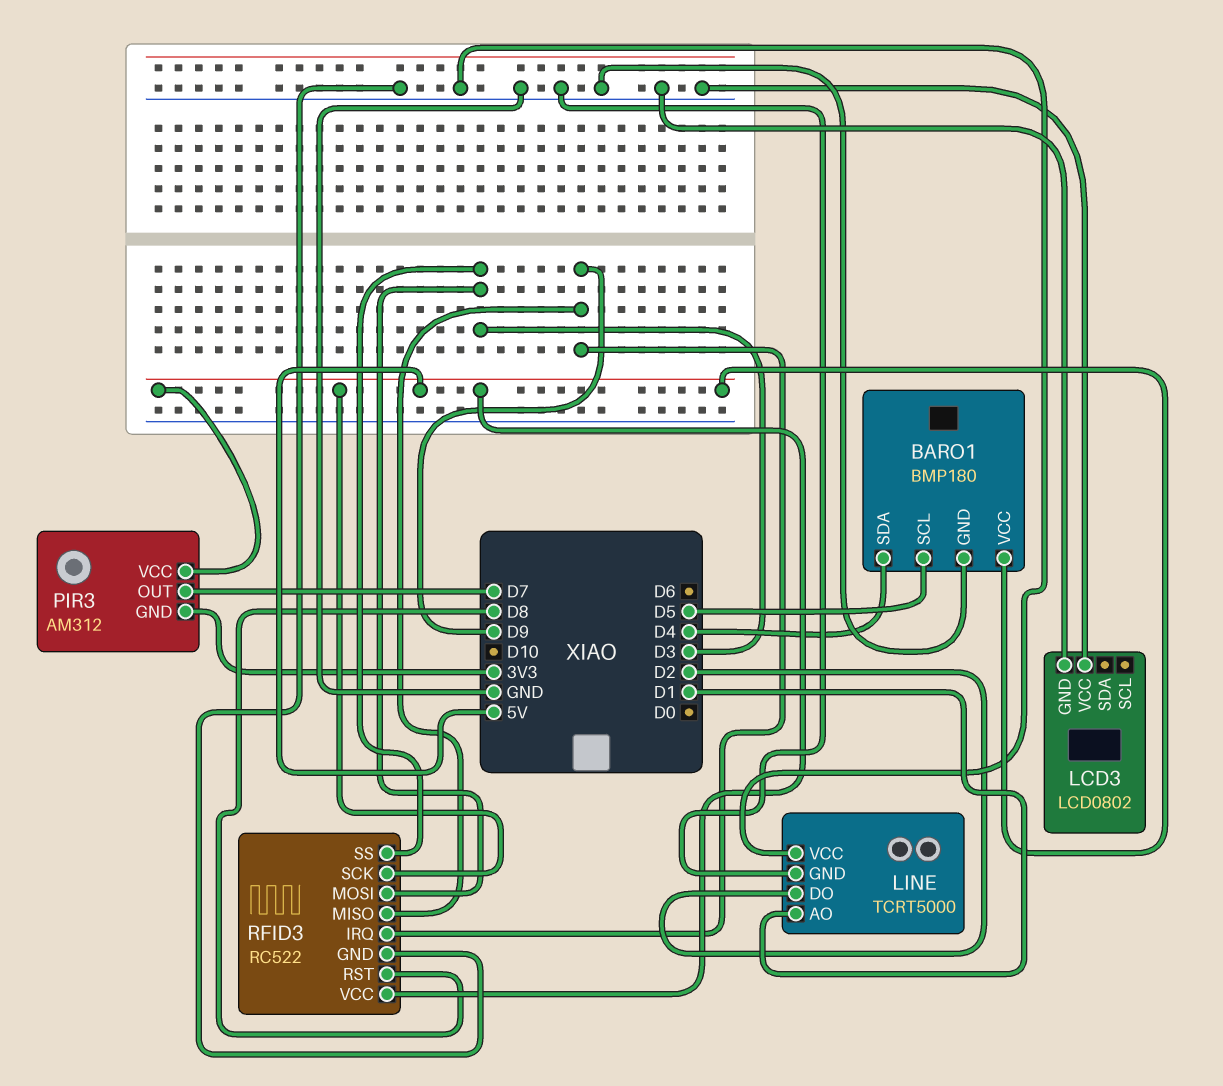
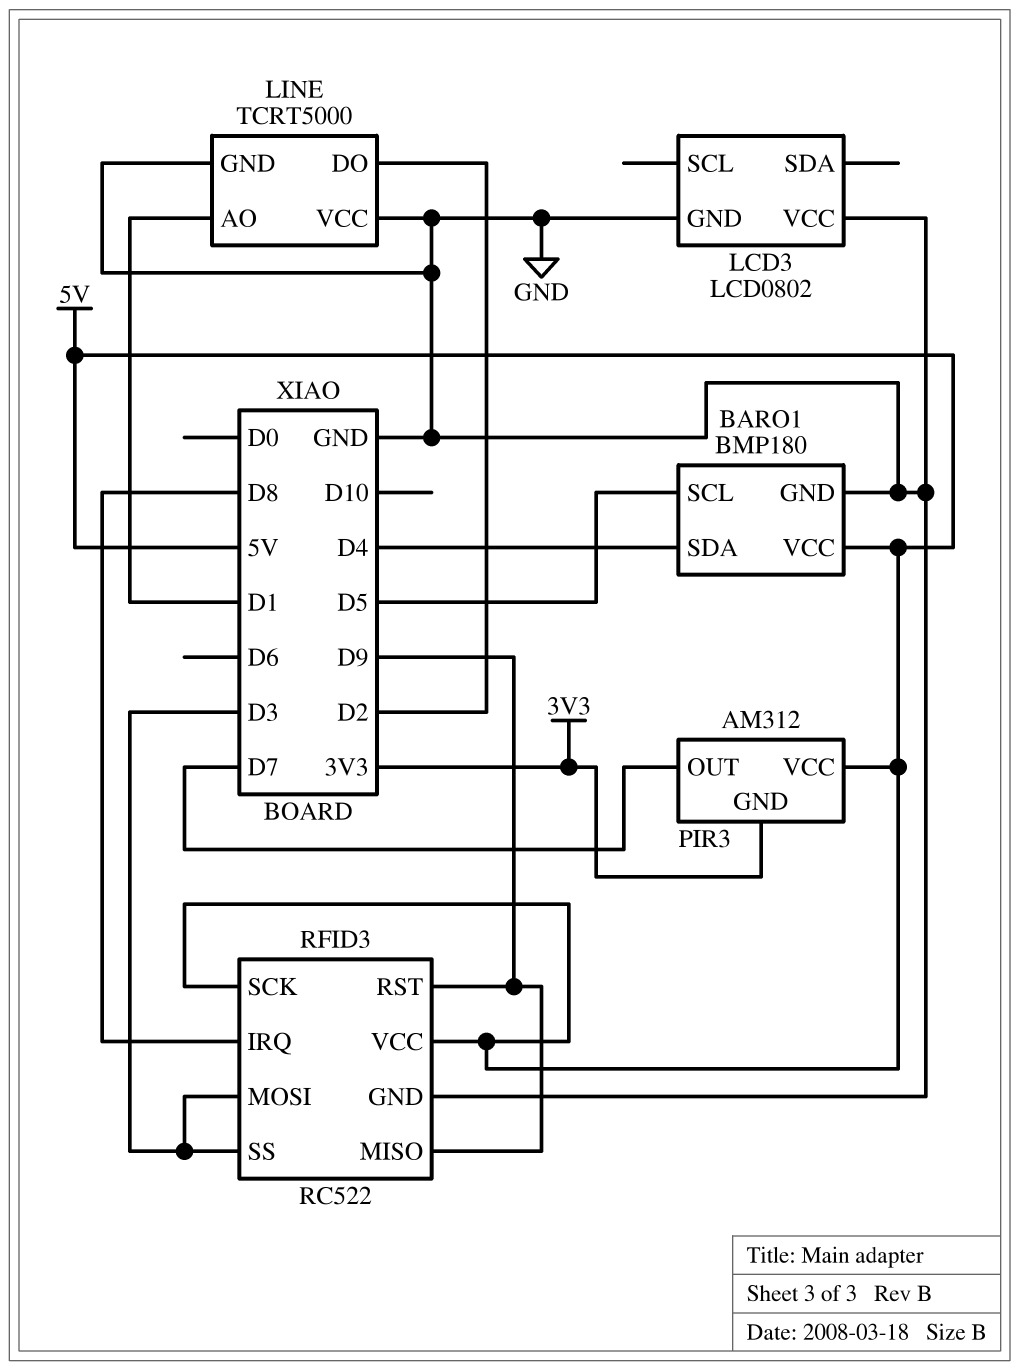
RFID3 pin IRQ: D9 -> D8
RFID3 pin RST: D8 -> D9

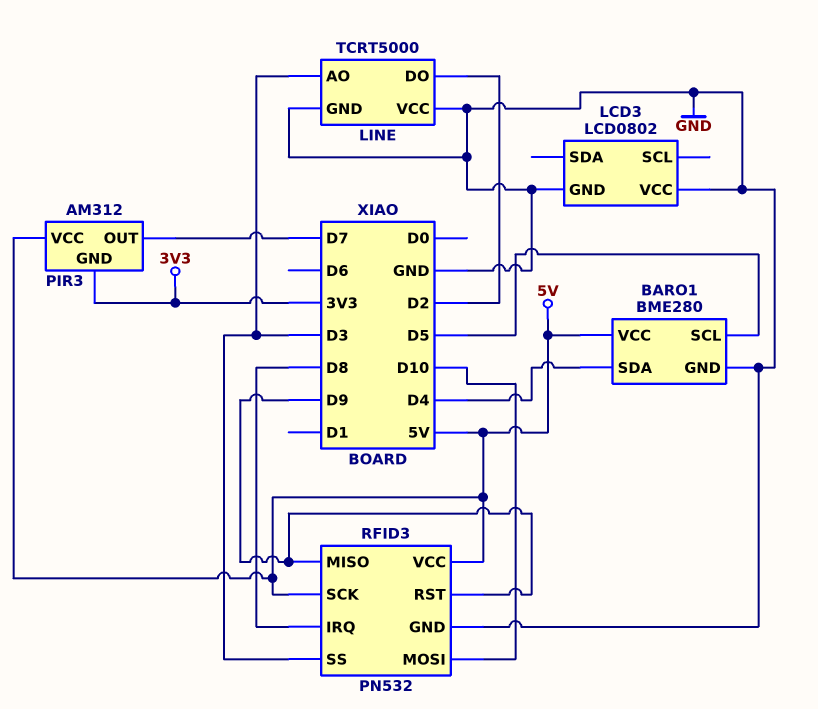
BARO1: BMP180 -> BME280
LINE pin AO: D1 -> D3
RFID3: RC522 -> PN532
RFID3 pin MOSI: D3 -> D10

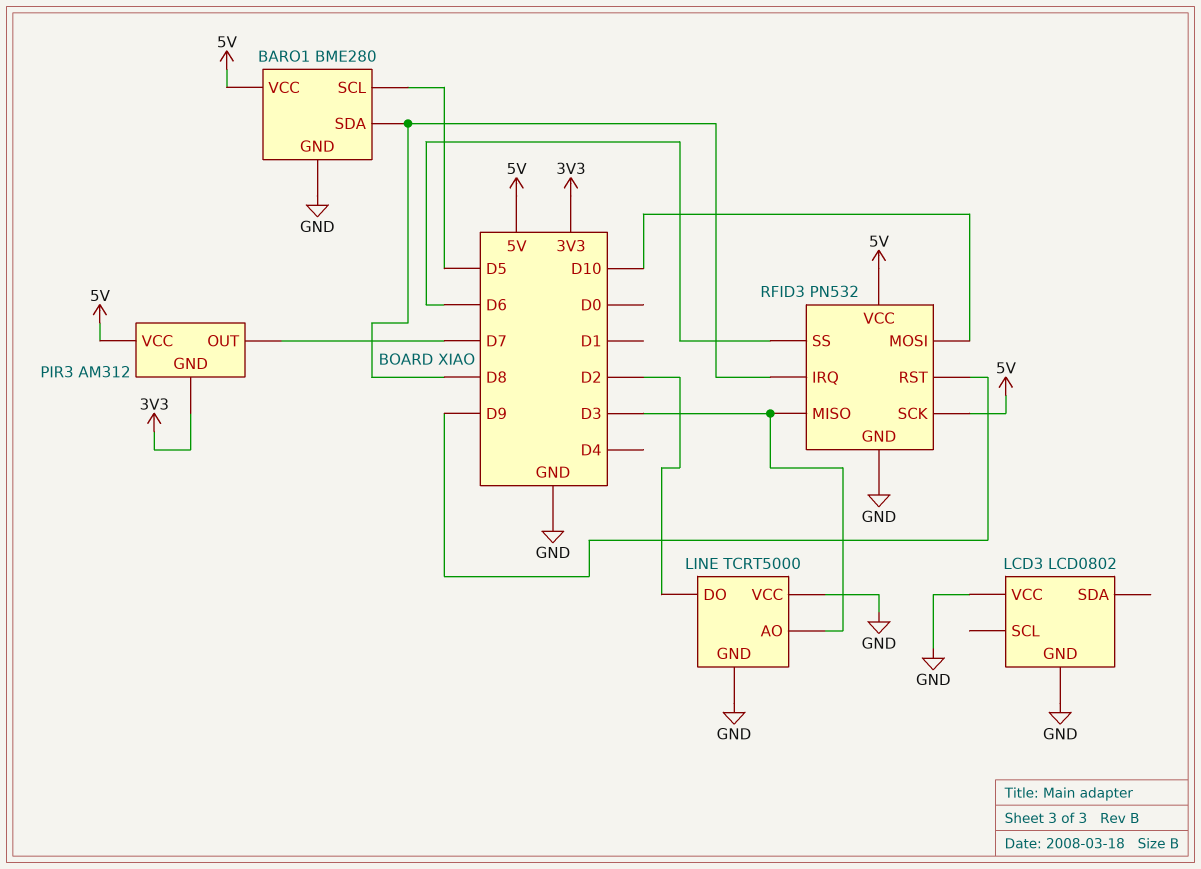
BARO1 pin SDA: D4 -> D8
RFID3 pin MISO: D9 -> D3
RFID3 pin SS: D3 -> D6

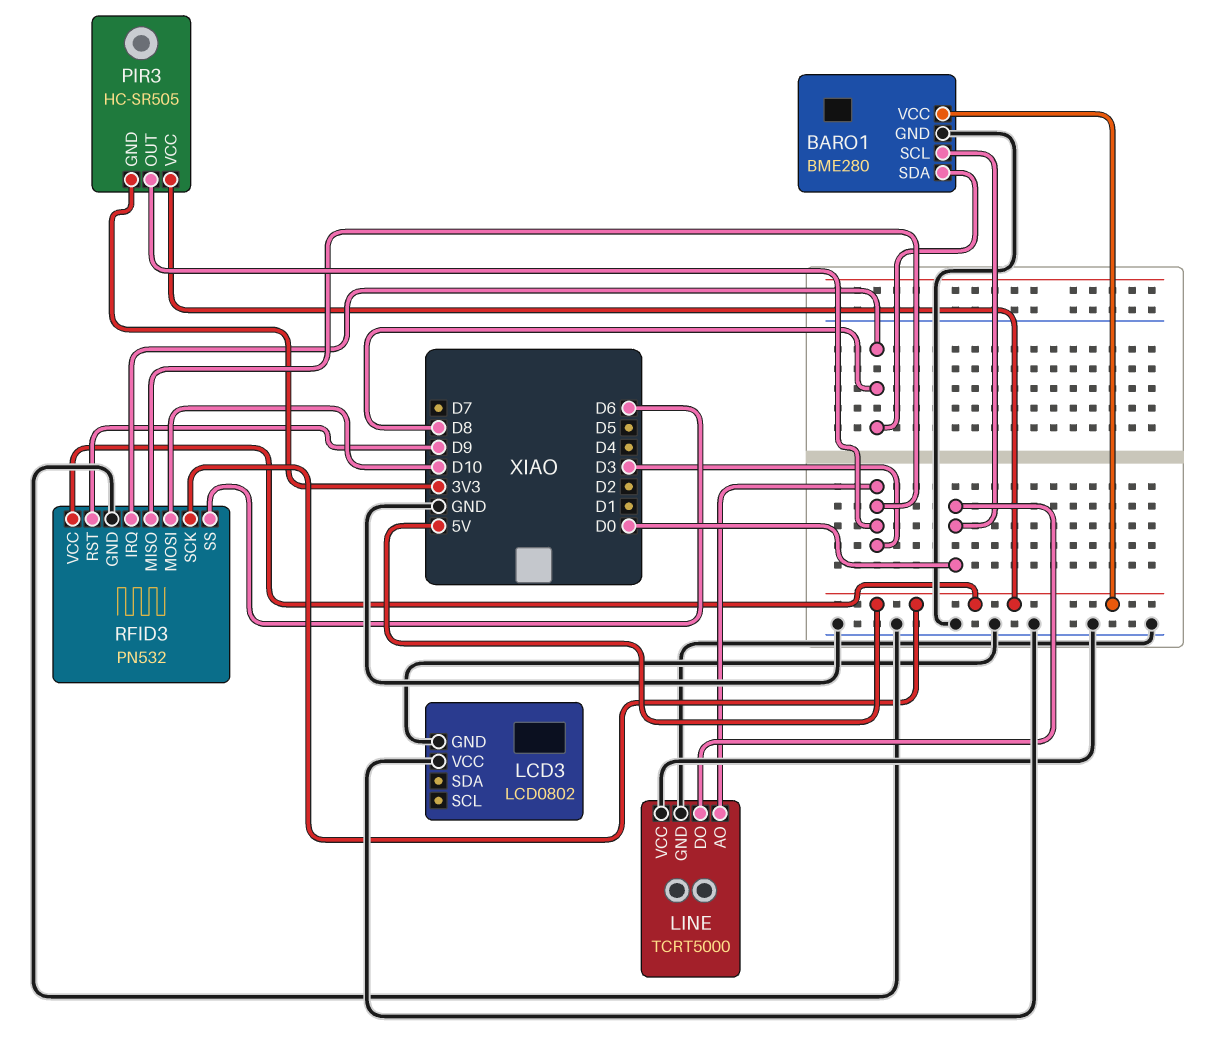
BARO1 pin SCL: D5 -> D0
LINE pin DO: D2 -> D0
PIR3: AM312 -> HC-SR505
PIR3 pin OUT: D7 -> D3

